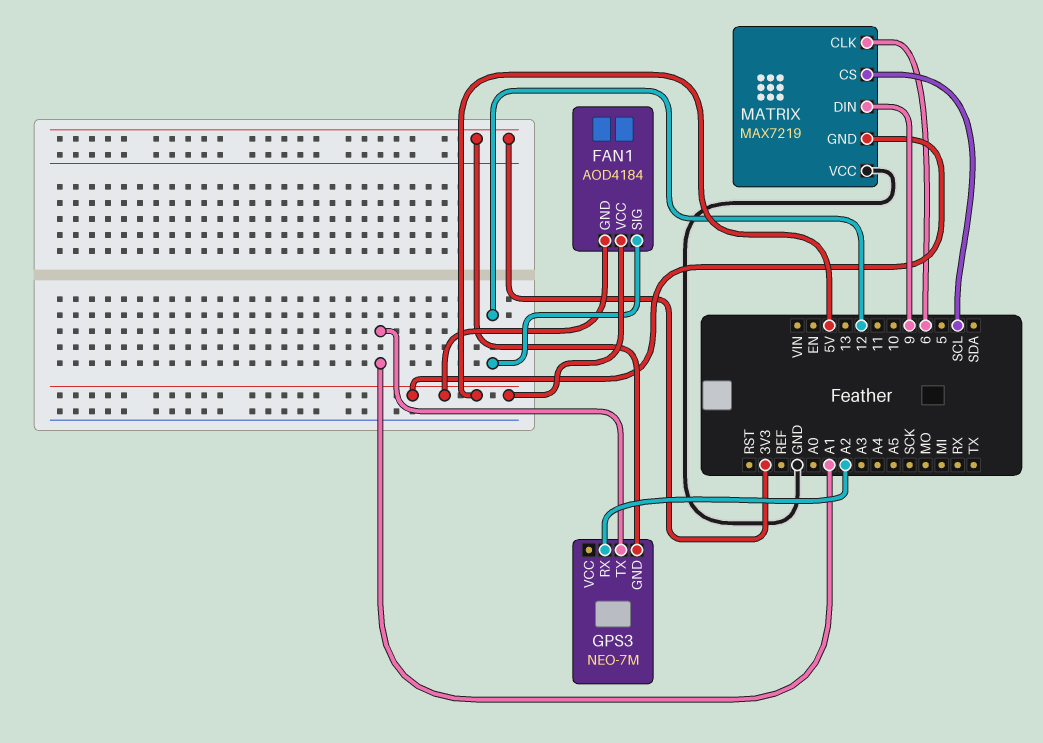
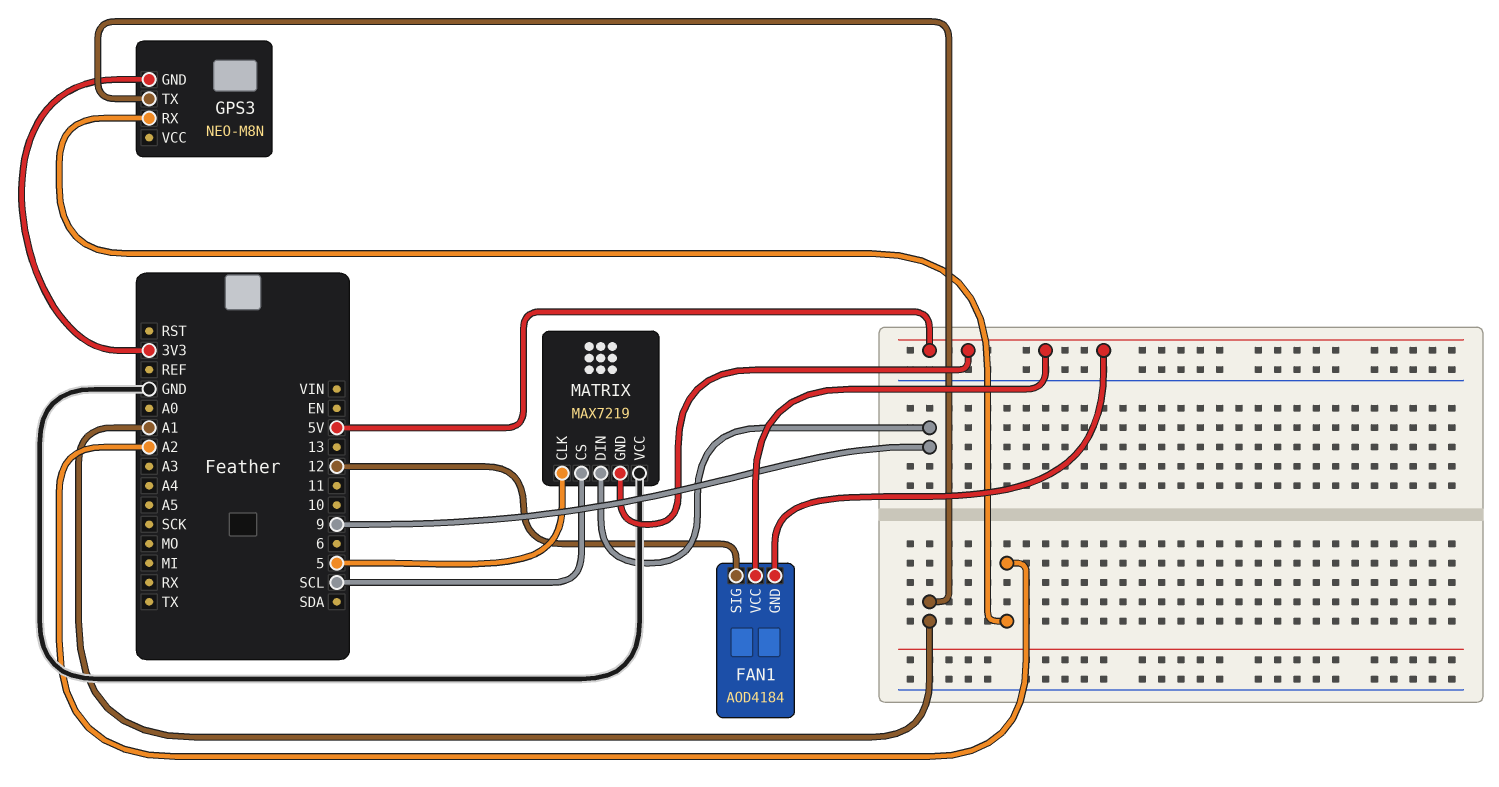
GPS3: NEO-7M -> NEO-M8N
MATRIX pin CLK: 6 -> 5

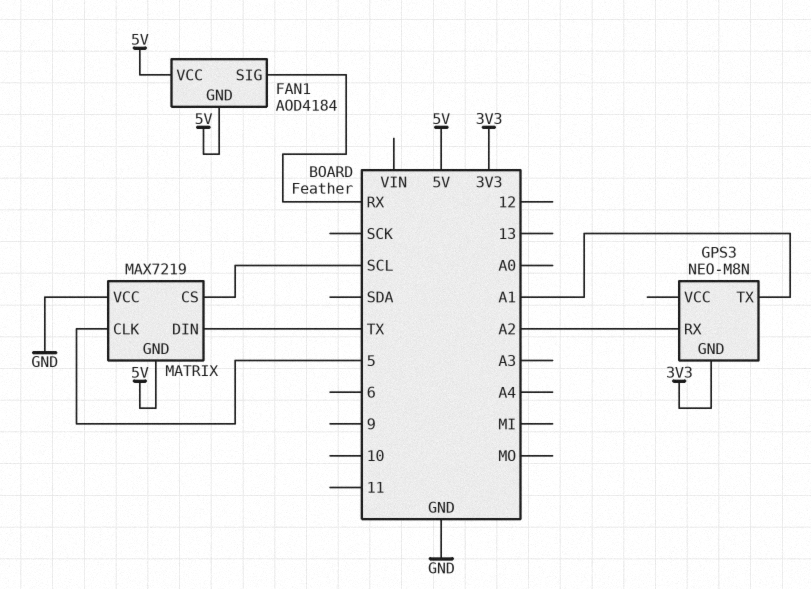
FAN1 pin SIG: 12 -> RX
MATRIX pin DIN: 9 -> TX

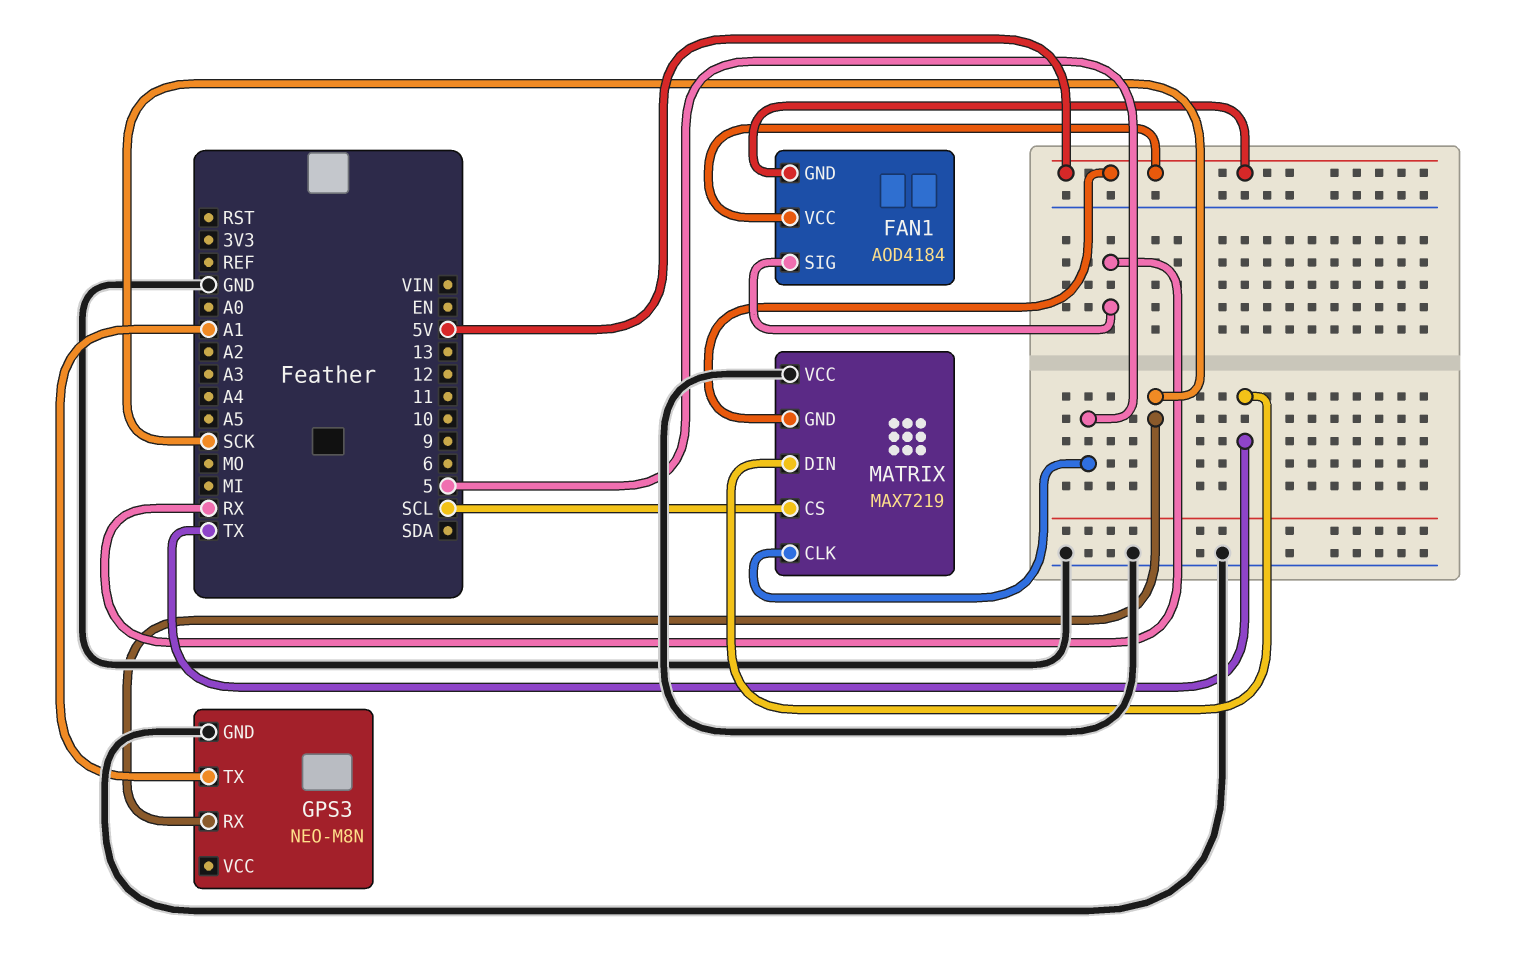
GPS3 pin GND: 3V3 -> GND
GPS3 pin RX: A2 -> SCK

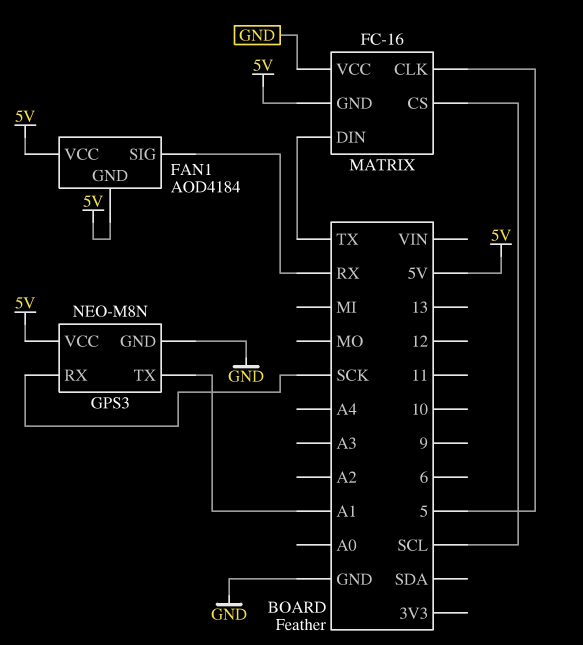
GPS3 pin VCC: none -> 5V
MATRIX: MAX7219 -> FC-16

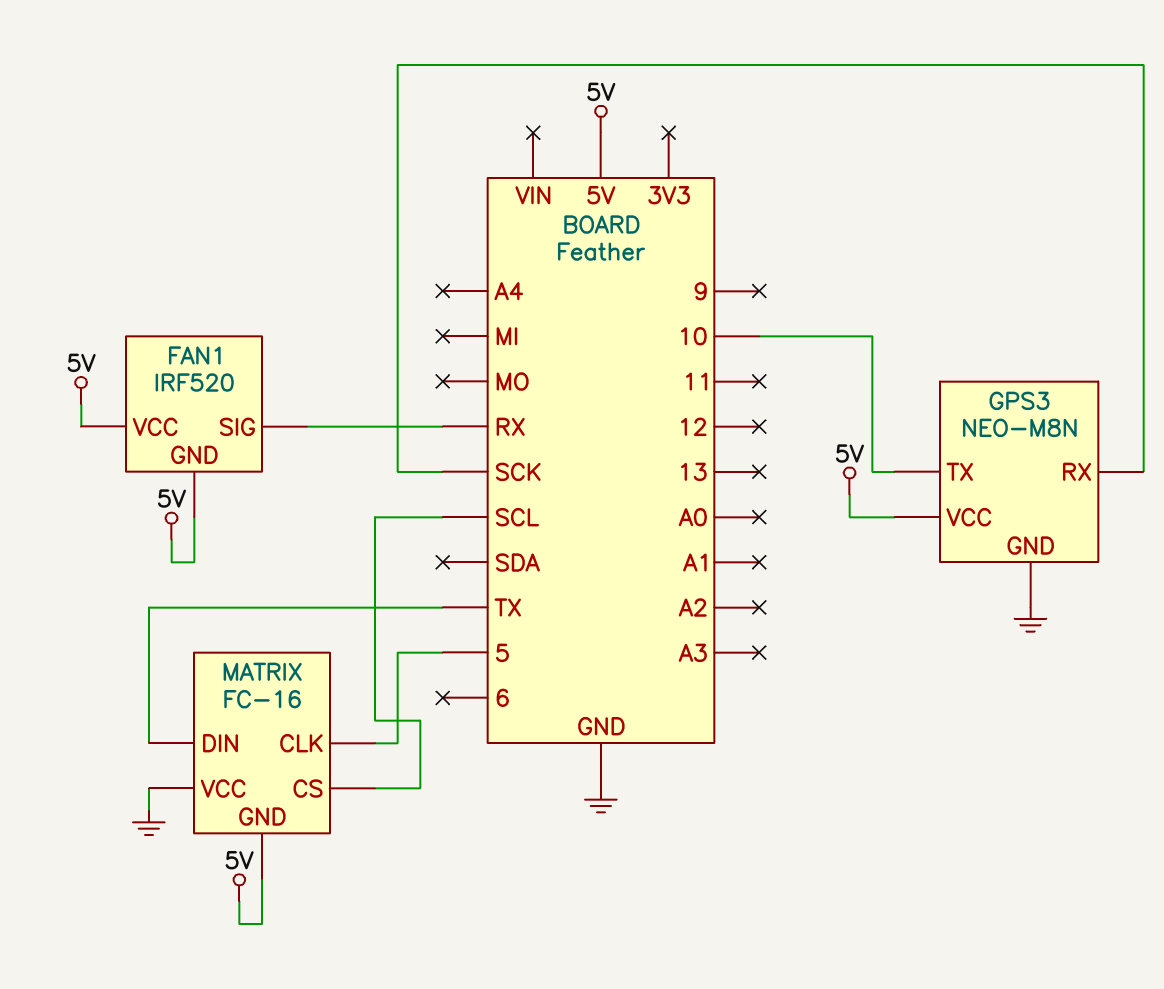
FAN1: AOD4184 -> IRF520
GPS3 pin TX: A1 -> 10

